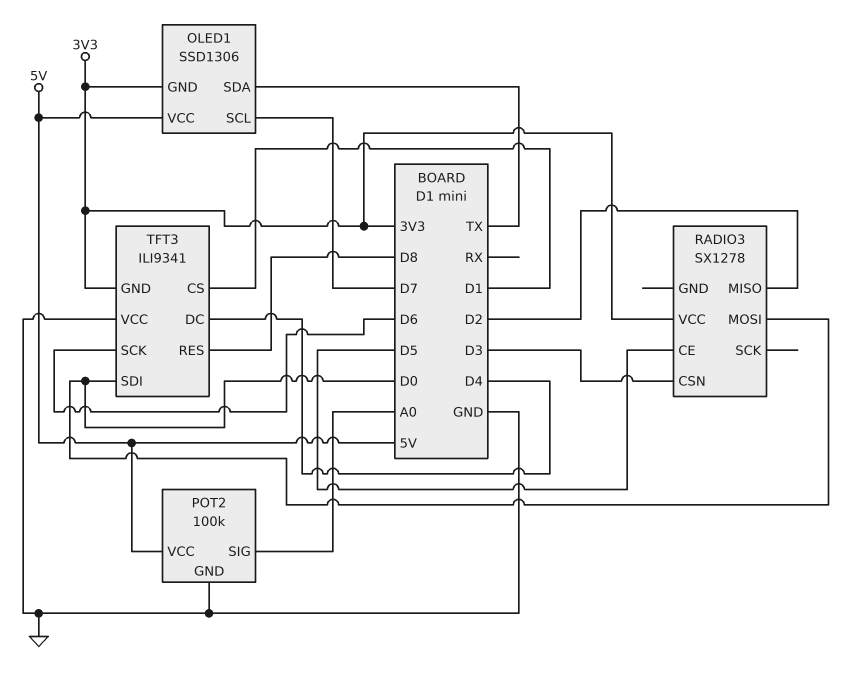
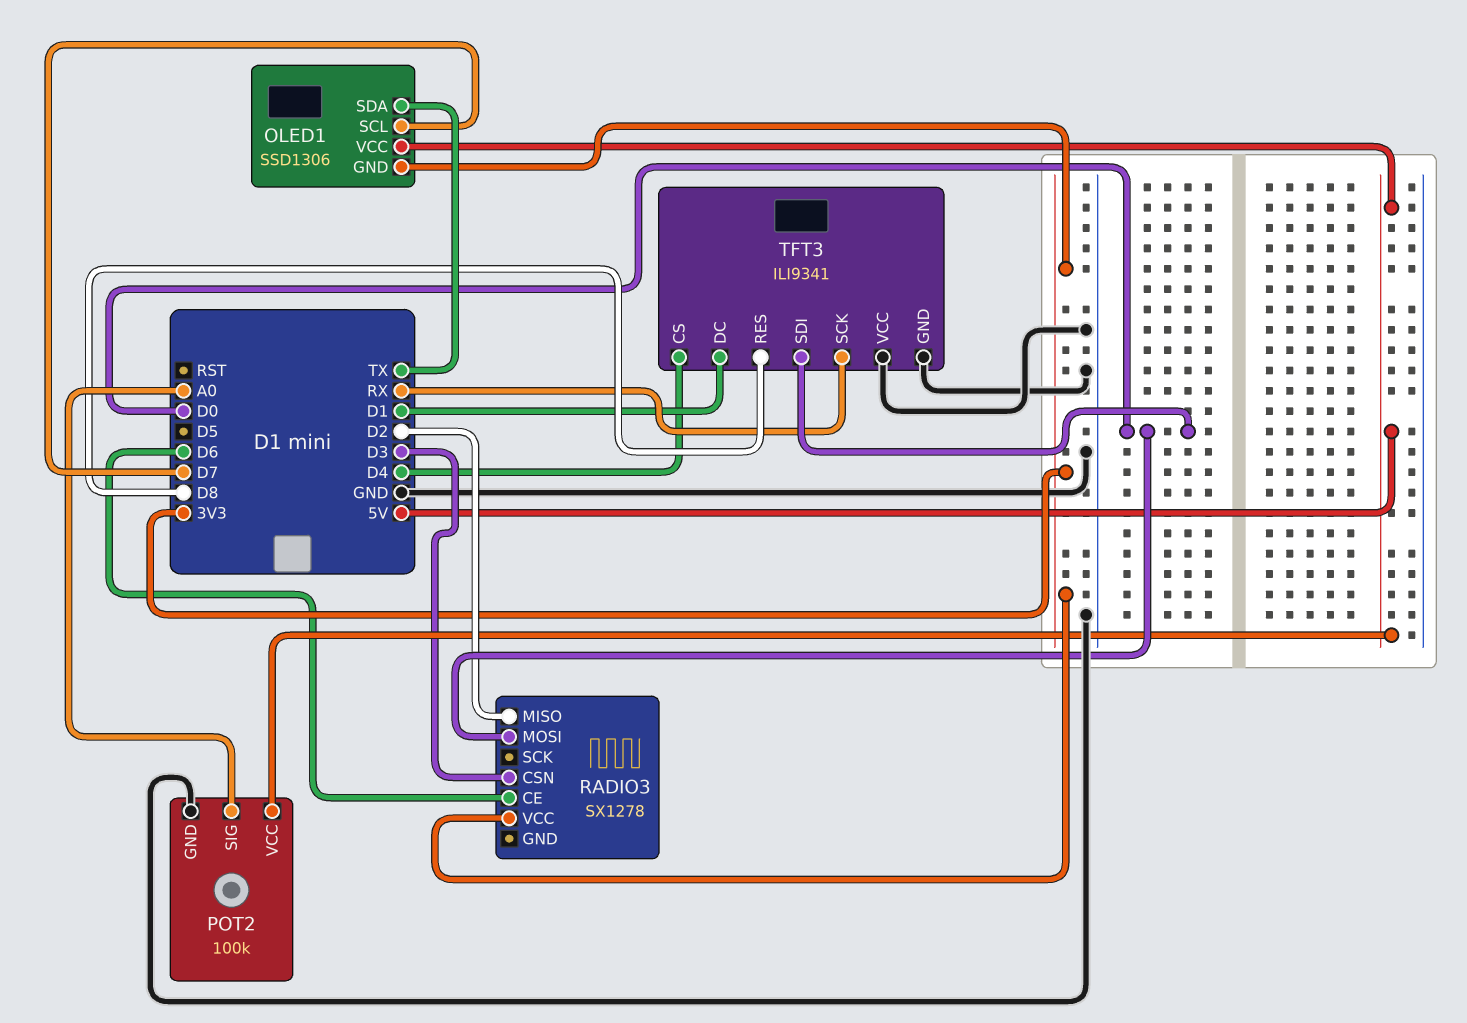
RADIO3 pin CE: D5 -> D6
TFT3 pin CS: D1 -> D4
TFT3 pin DC: D4 -> D1
TFT3 pin GND: 3V3 -> GND
TFT3 pin SCK: D6 -> RX

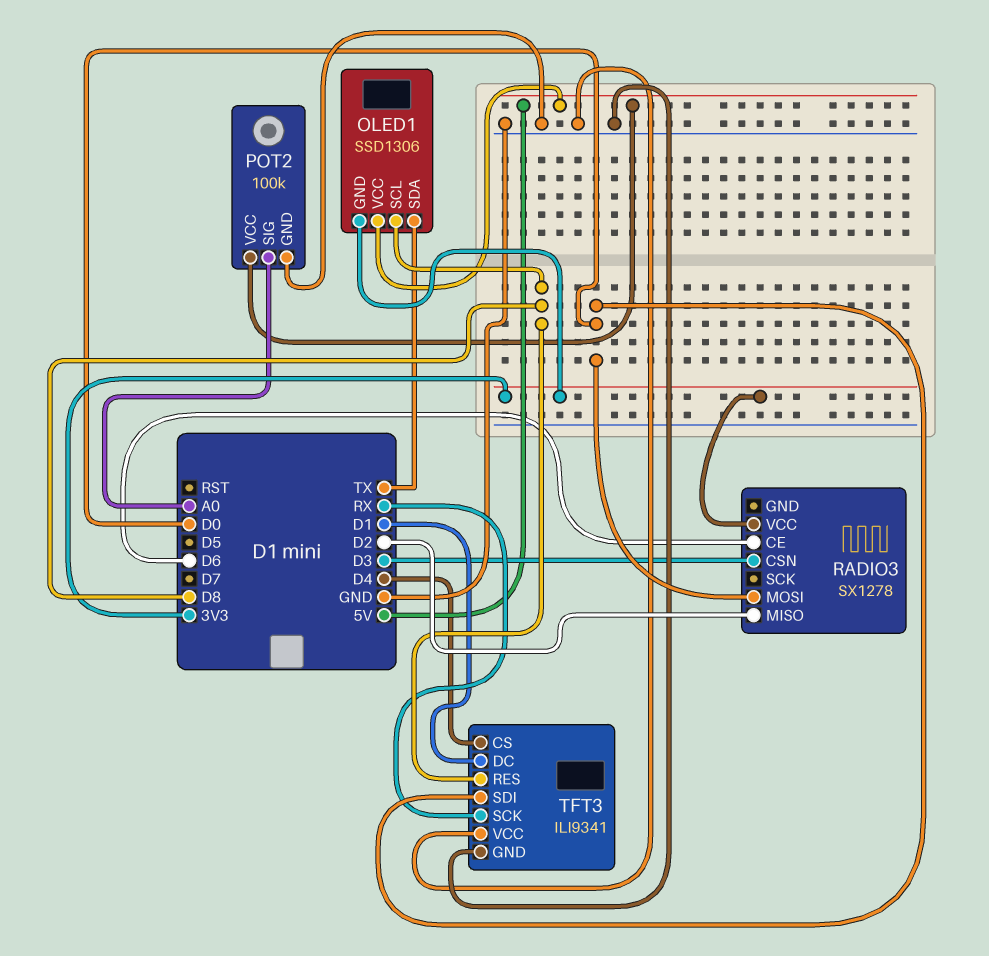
OLED1 pin SCL: D7 -> D8

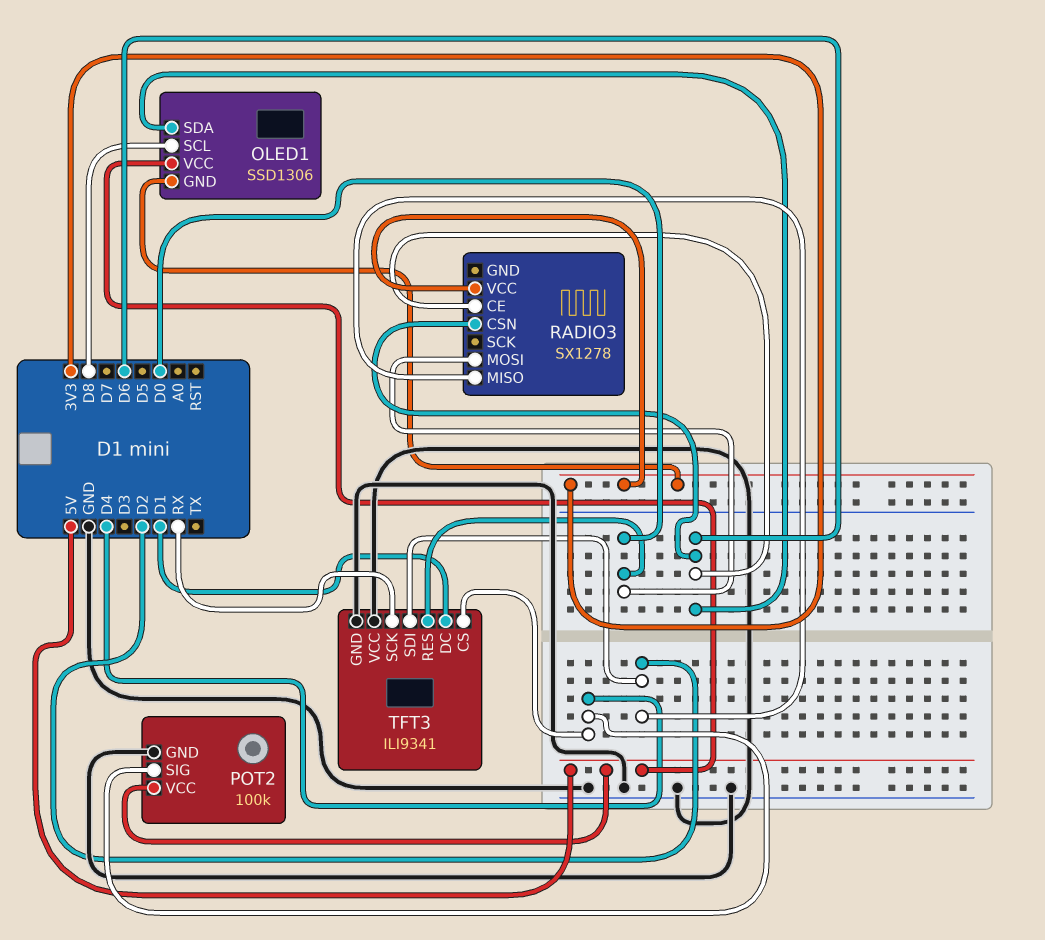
OLED1 pin SDA: TX -> D6
POT2 pin SIG: A0 -> D4
RADIO3 pin CSN: D3 -> D6
TFT3 pin RES: D8 -> D0
TFT3 pin SDI: D0 -> D2

